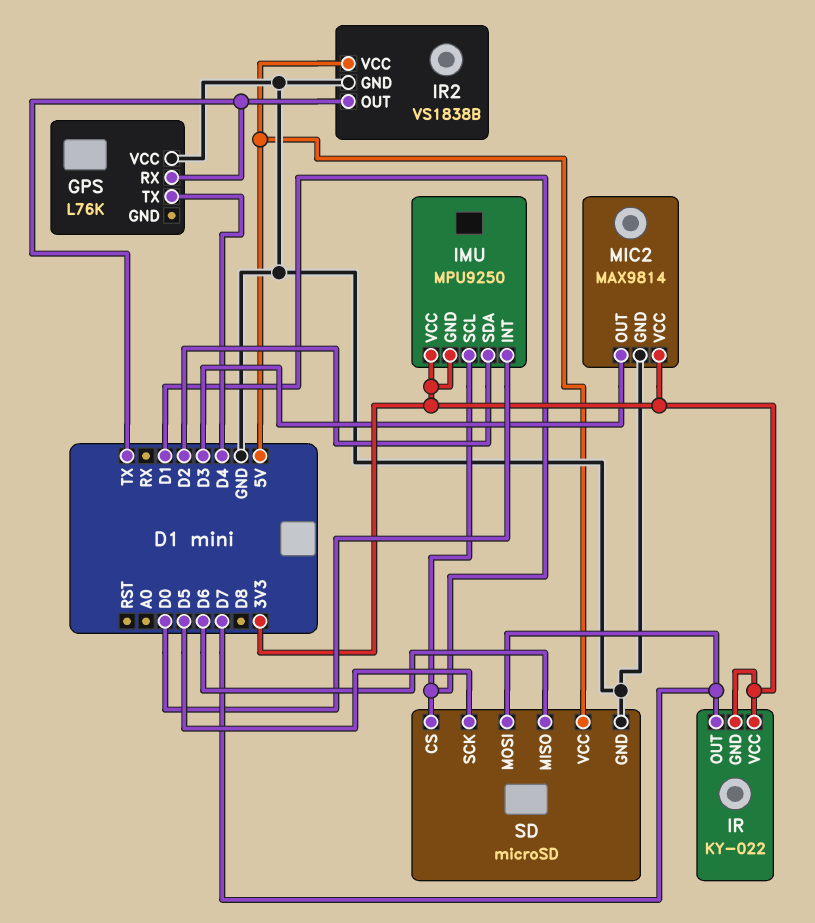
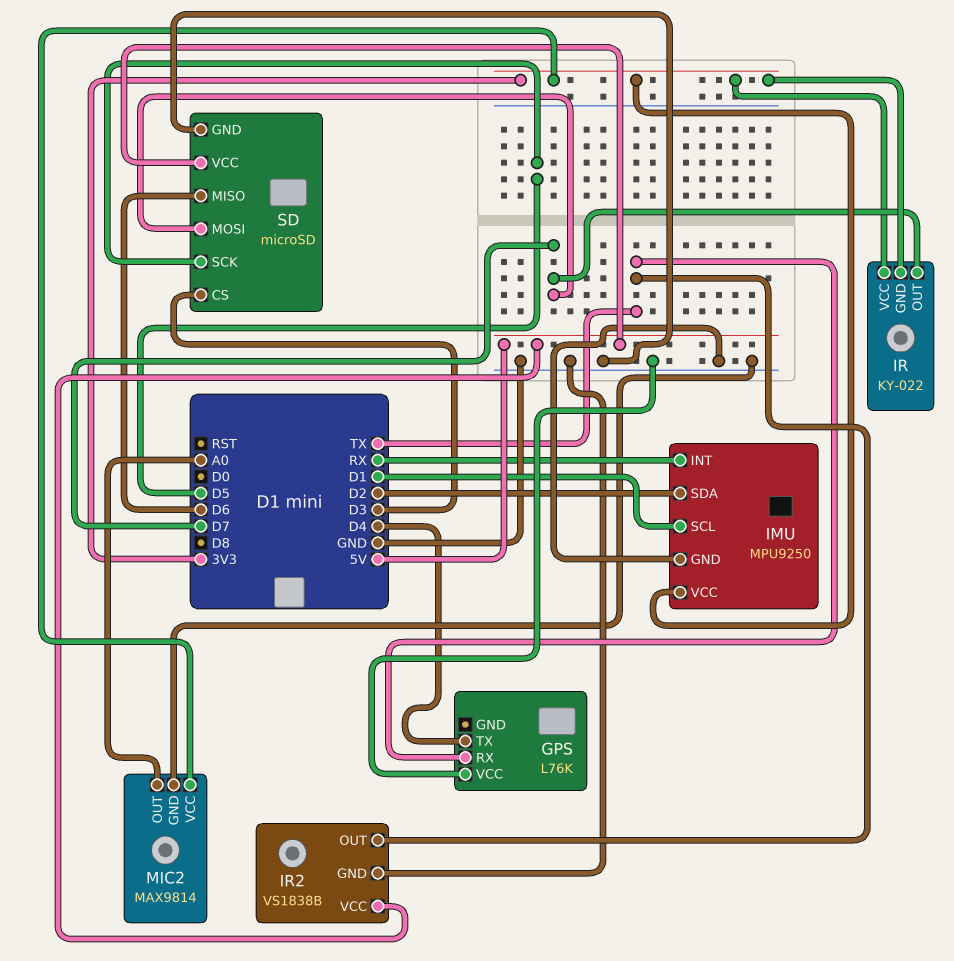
IMU pin GND: 3V3 -> GND
IMU pin INT: D0 -> RX
MIC2 pin OUT: D3 -> A0
SD pin CS: D1 -> D3

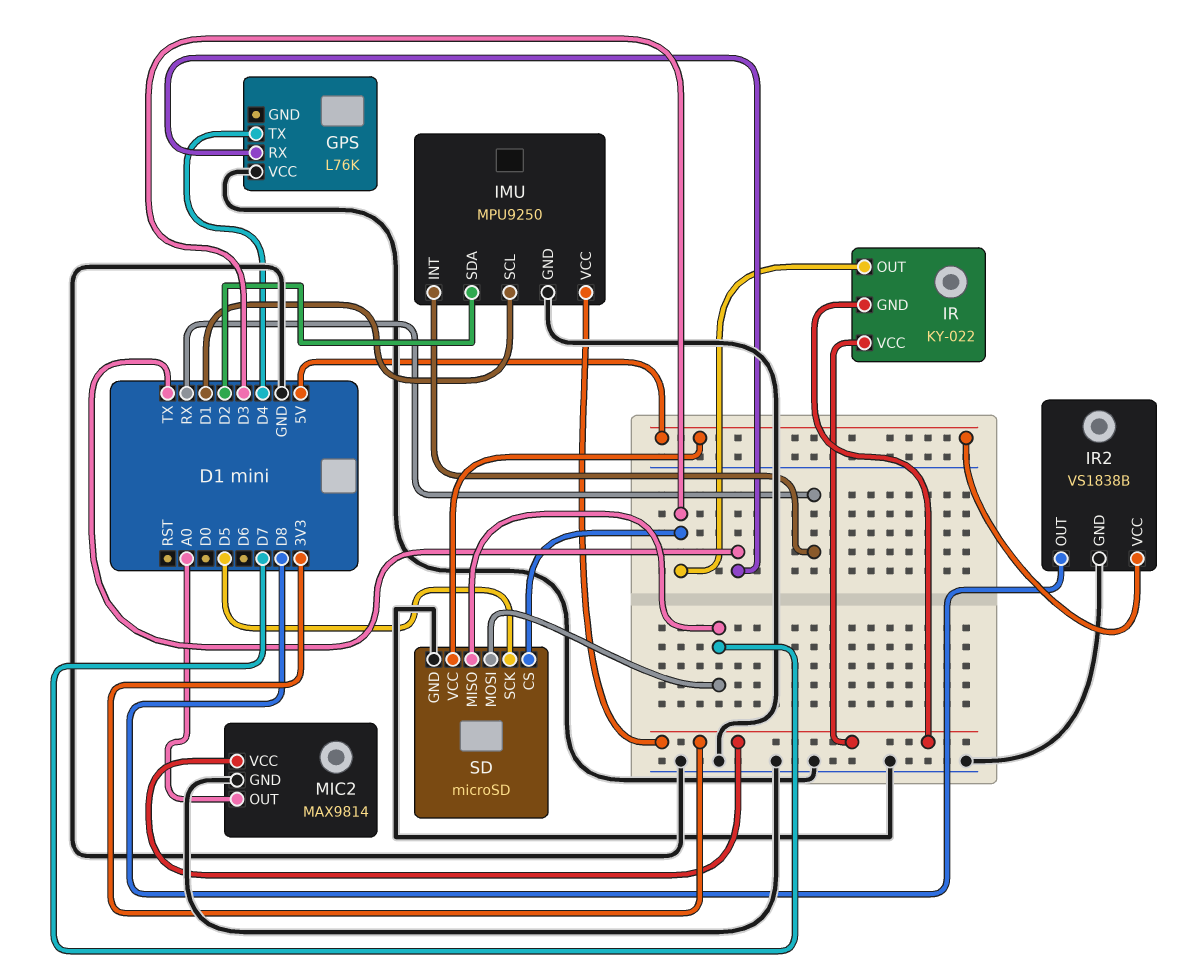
IR pin OUT: D7 -> D3
IR2 pin OUT: TX -> D8
SD pin MISO: D6 -> D7

